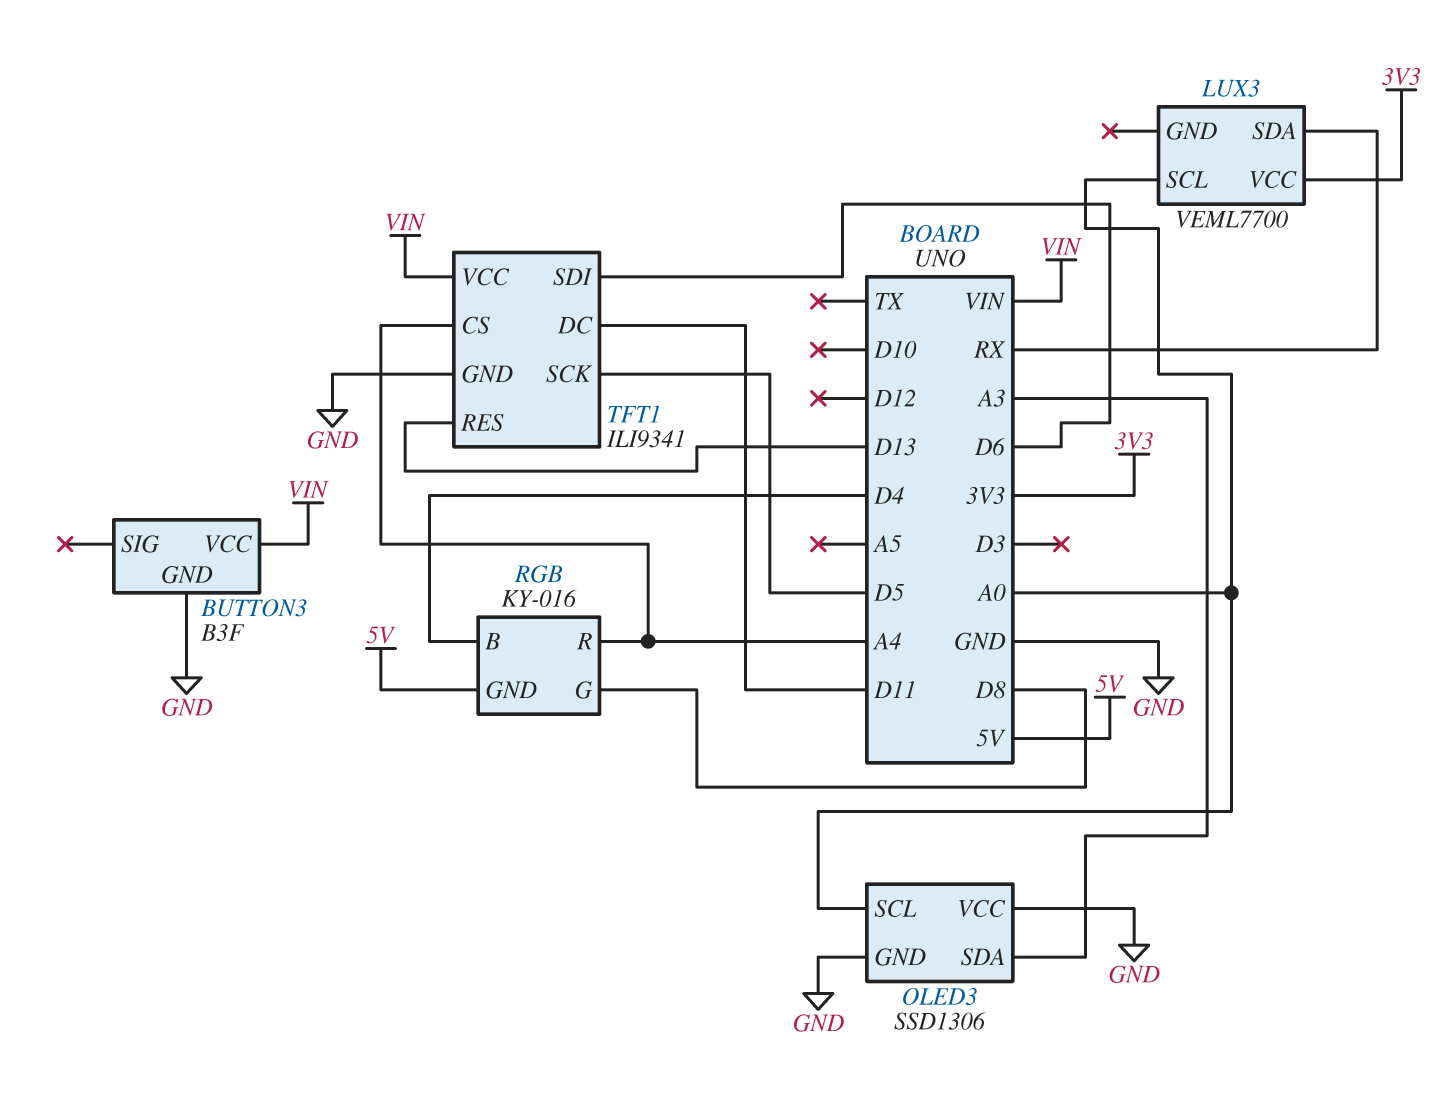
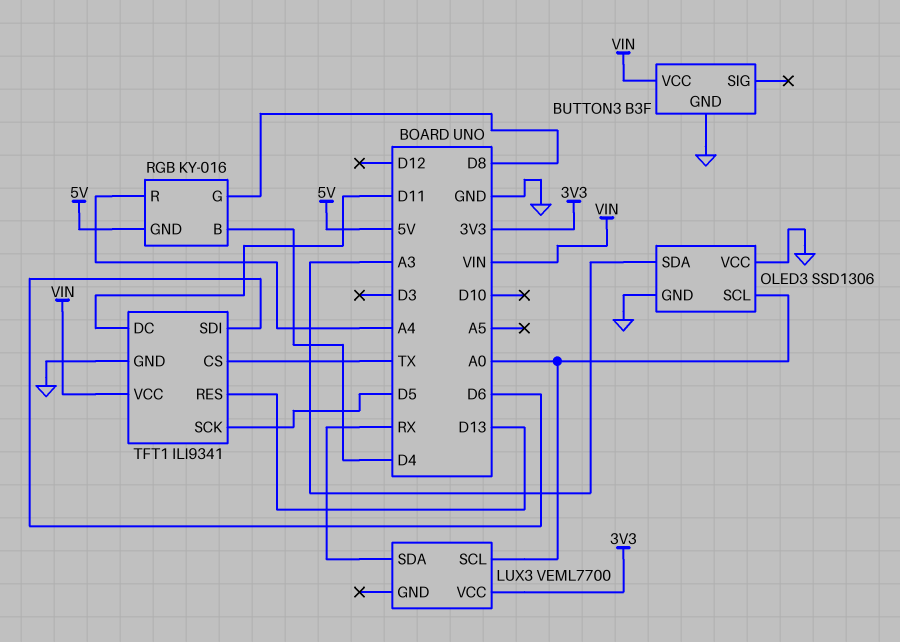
TFT1 pin CS: A4 -> TX

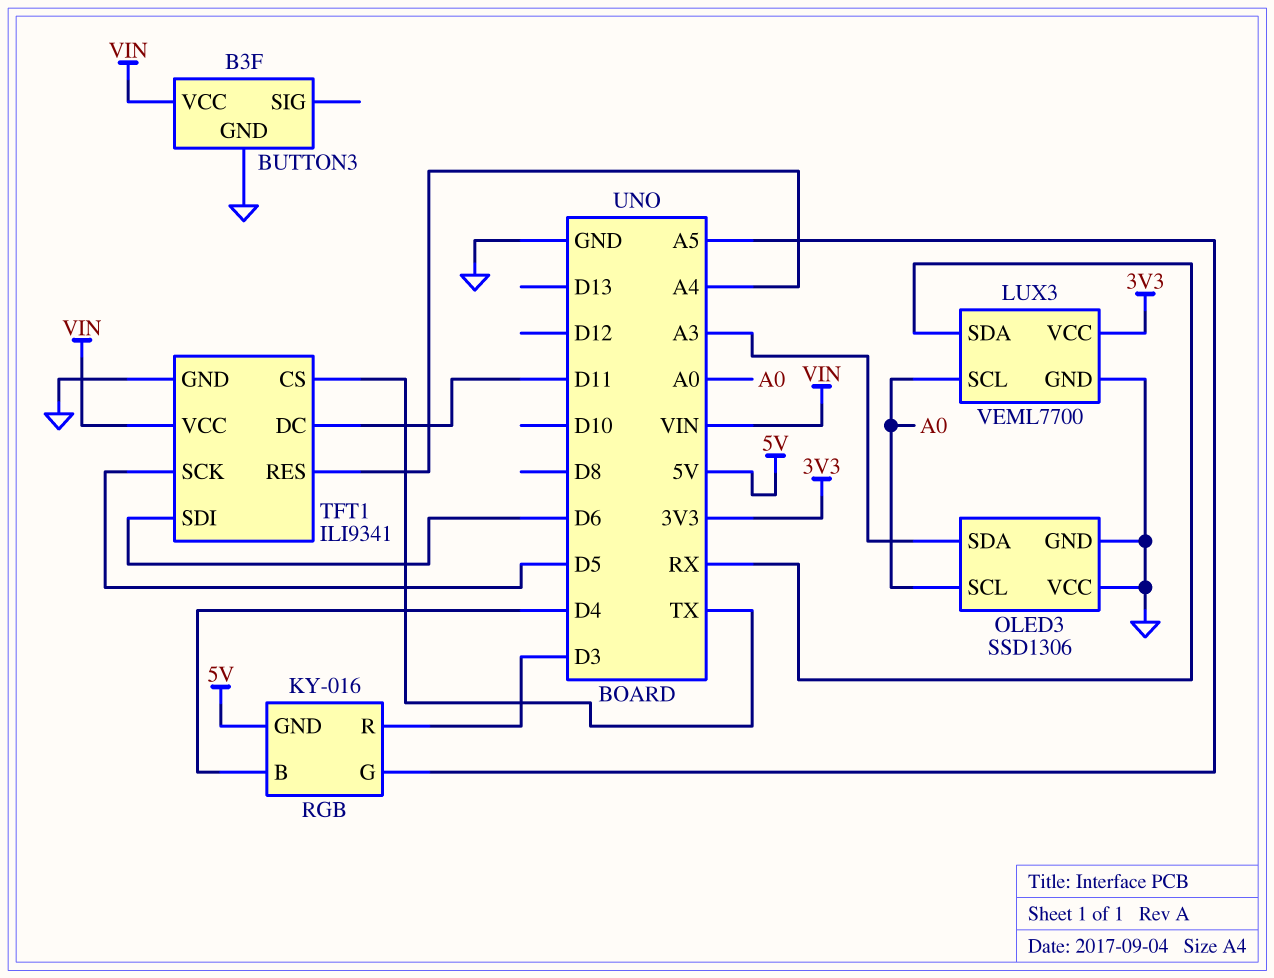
LUX3 pin GND: none -> GND
RGB pin G: D8 -> A5
RGB pin R: A4 -> D3
TFT1 pin RES: D13 -> A4

